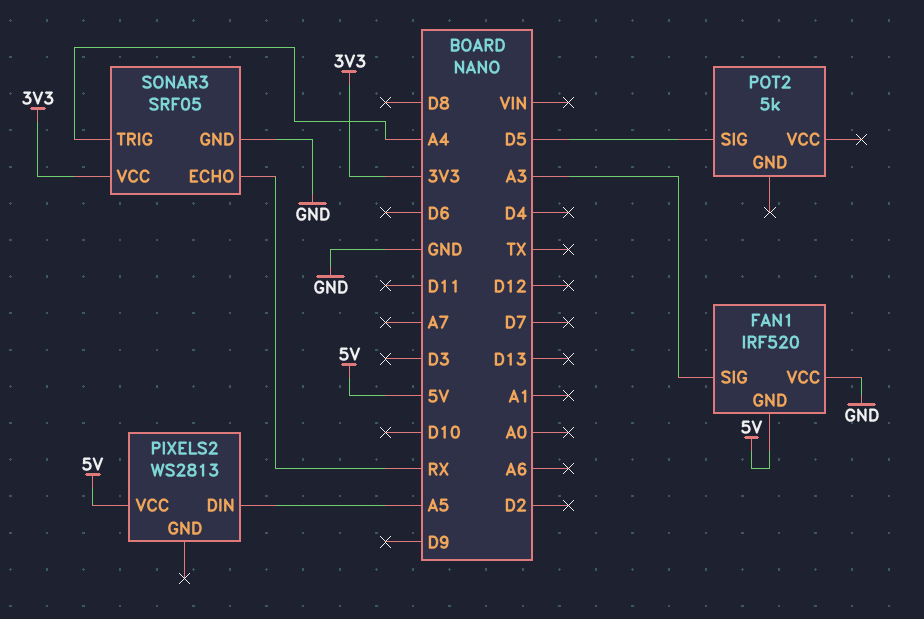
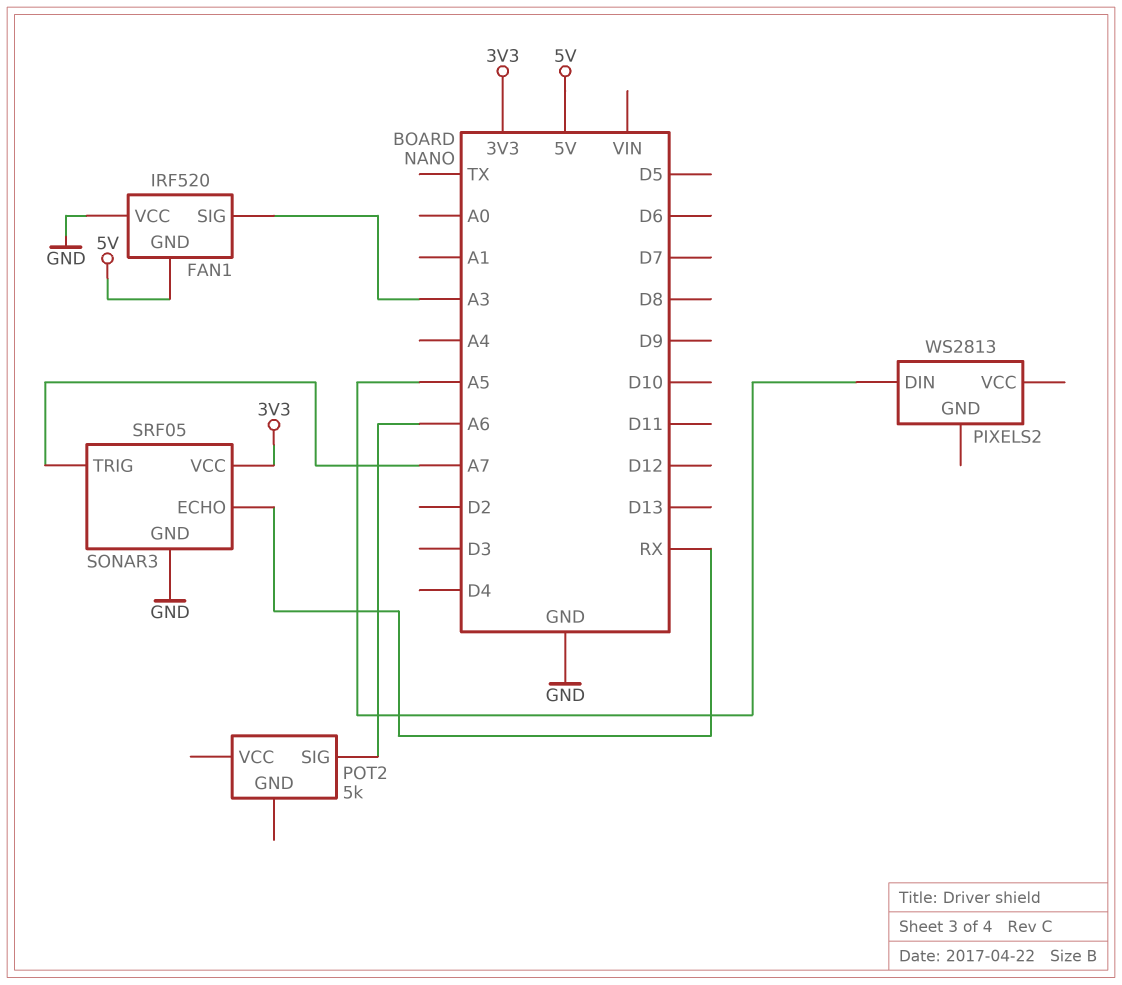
PIXELS2 pin VCC: 5V -> none
POT2 pin SIG: D5 -> A6
SONAR3 pin TRIG: A4 -> A7

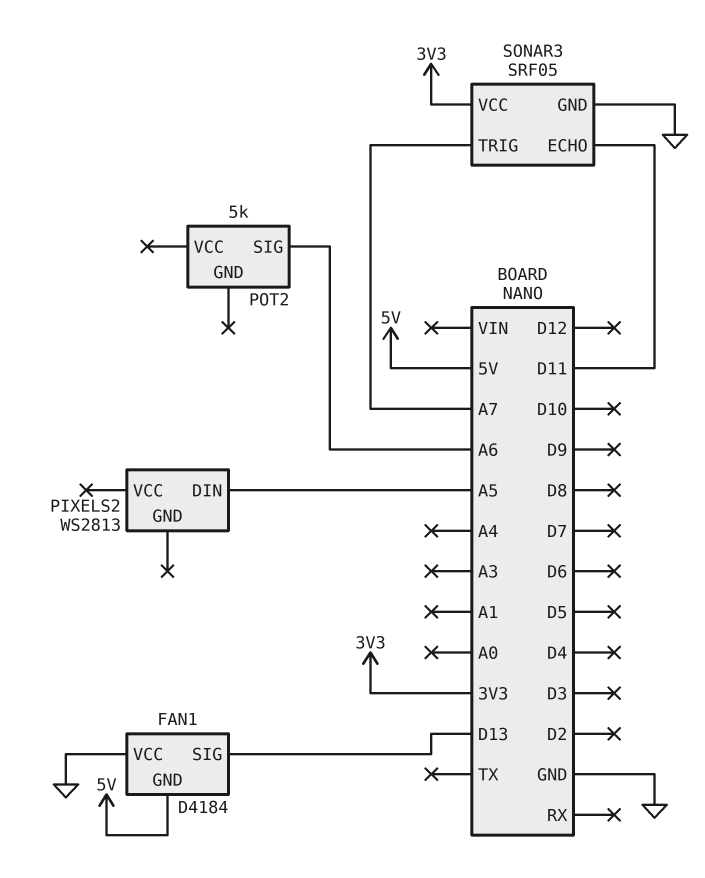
FAN1: IRF520 -> D4184
FAN1 pin SIG: A3 -> D13
SONAR3 pin ECHO: RX -> D11

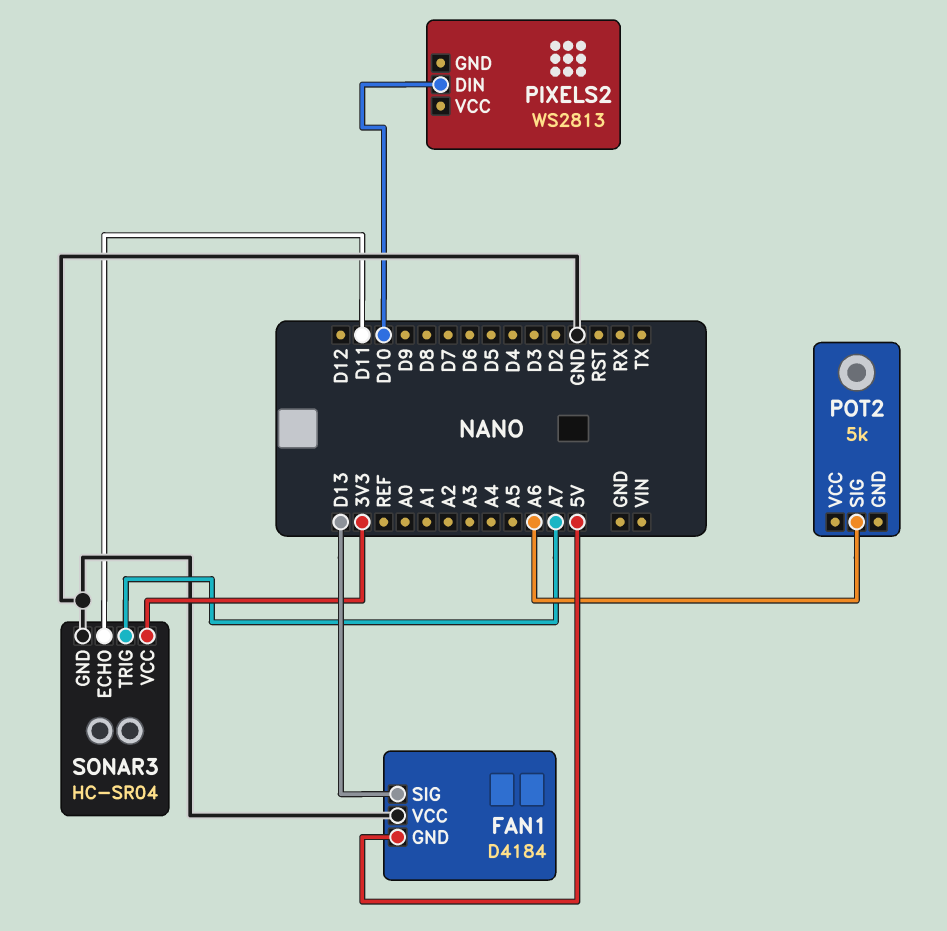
PIXELS2 pin DIN: A5 -> D10
SONAR3: SRF05 -> HC-SR04

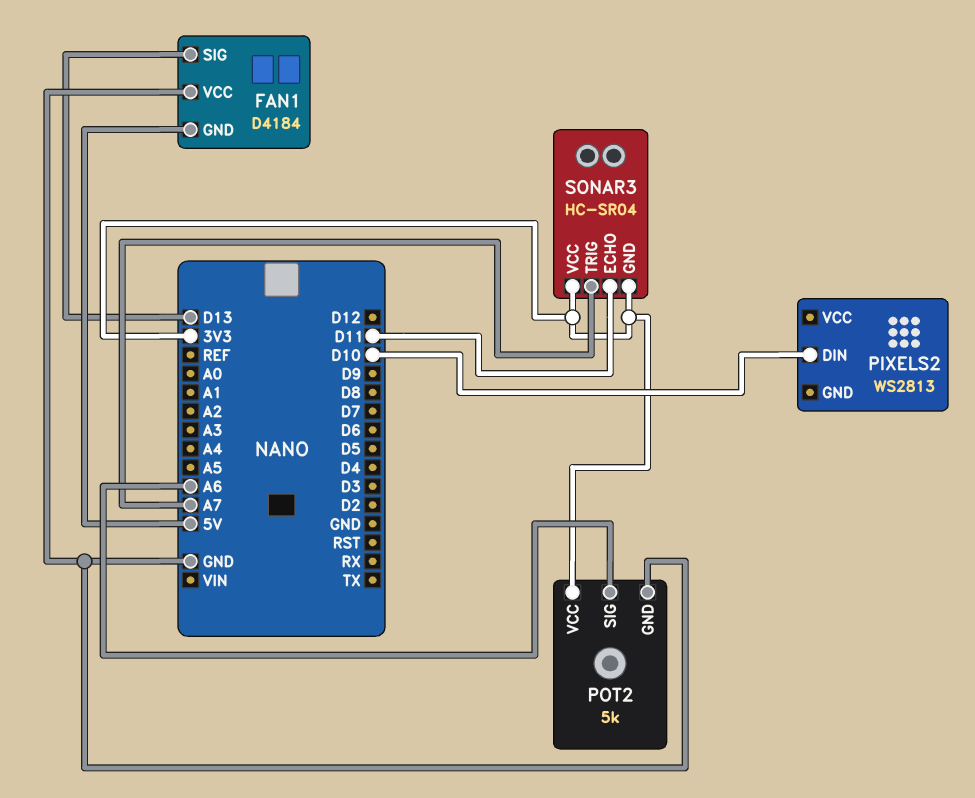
POT2 pin GND: none -> GND
POT2 pin VCC: none -> 3V3
SONAR3 pin GND: GND -> 3V3

